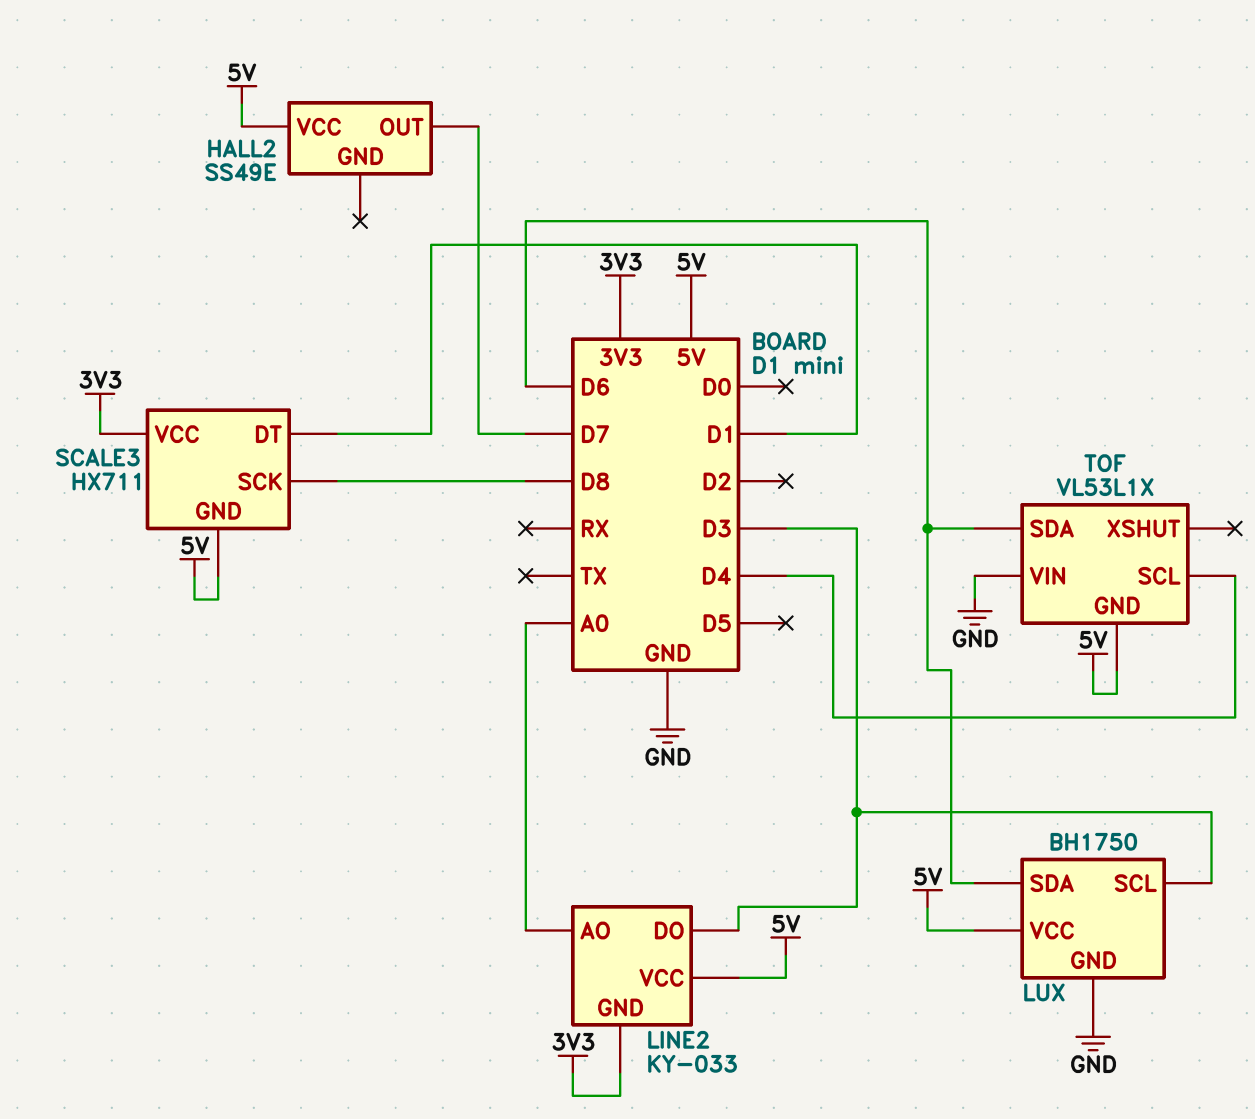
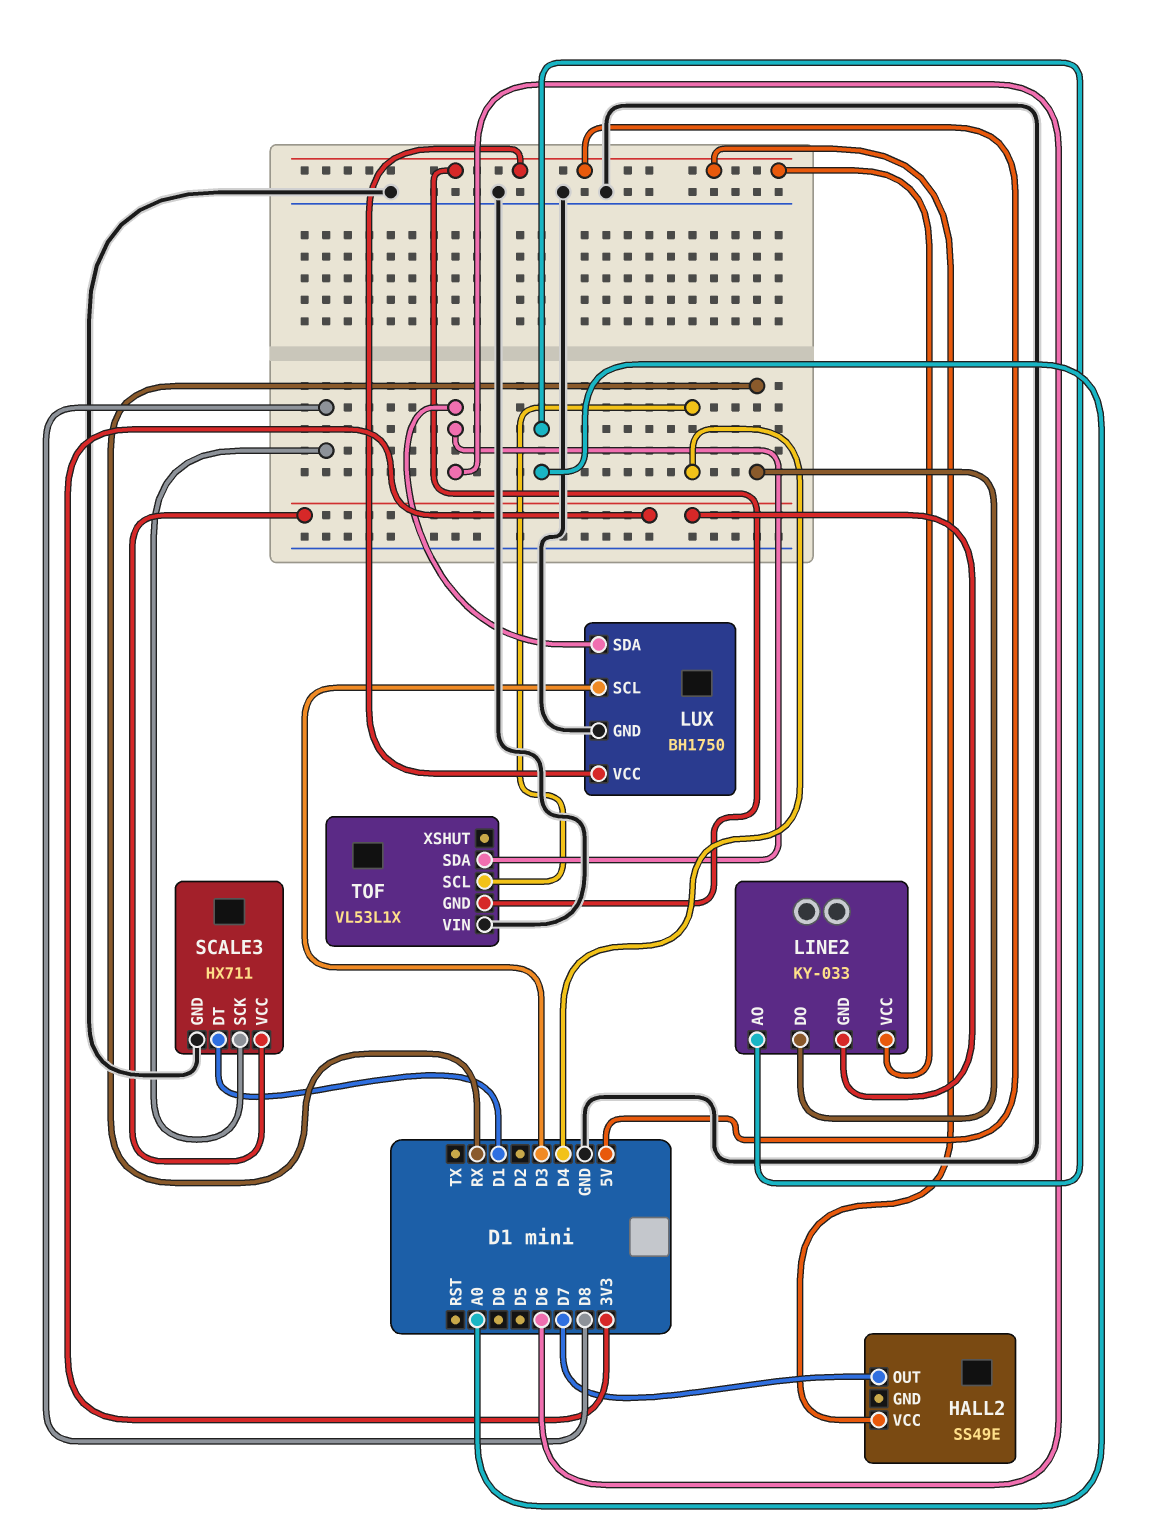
LINE2 pin DO: D3 -> RX
SCALE3 pin GND: 5V -> GND

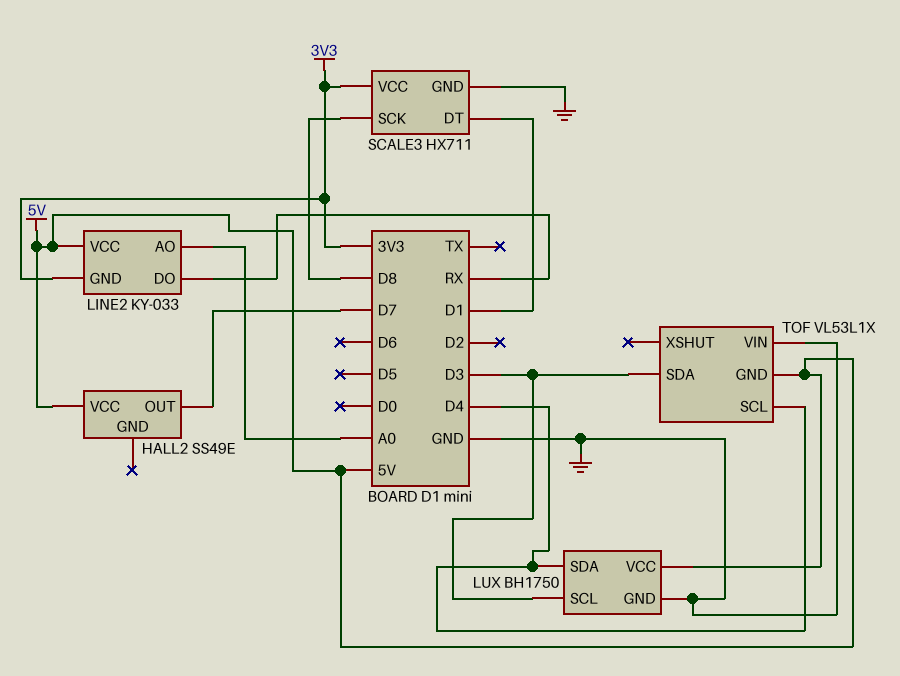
LUX pin SDA: D6 -> D4
TOF pin SDA: D6 -> D3

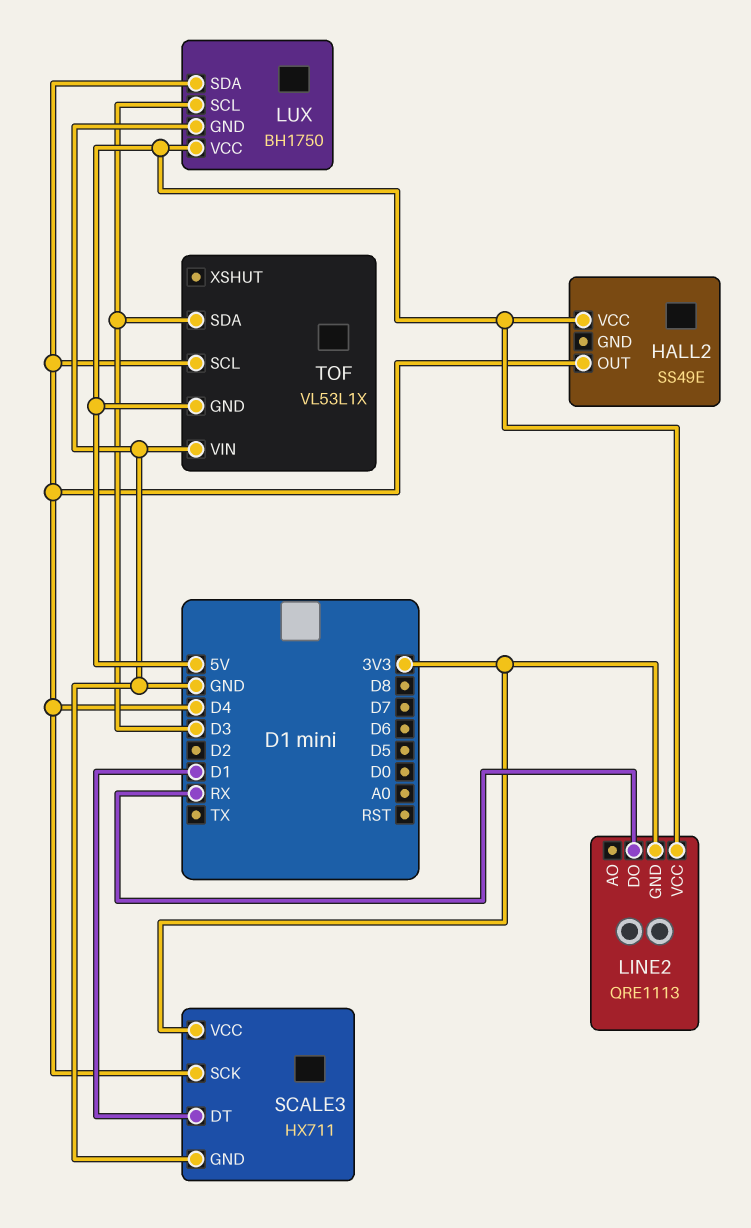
HALL2 pin OUT: D7 -> D4
LINE2: KY-033 -> QRE1113
LINE2 pin AO: A0 -> none
SCALE3 pin SCK: D8 -> D4

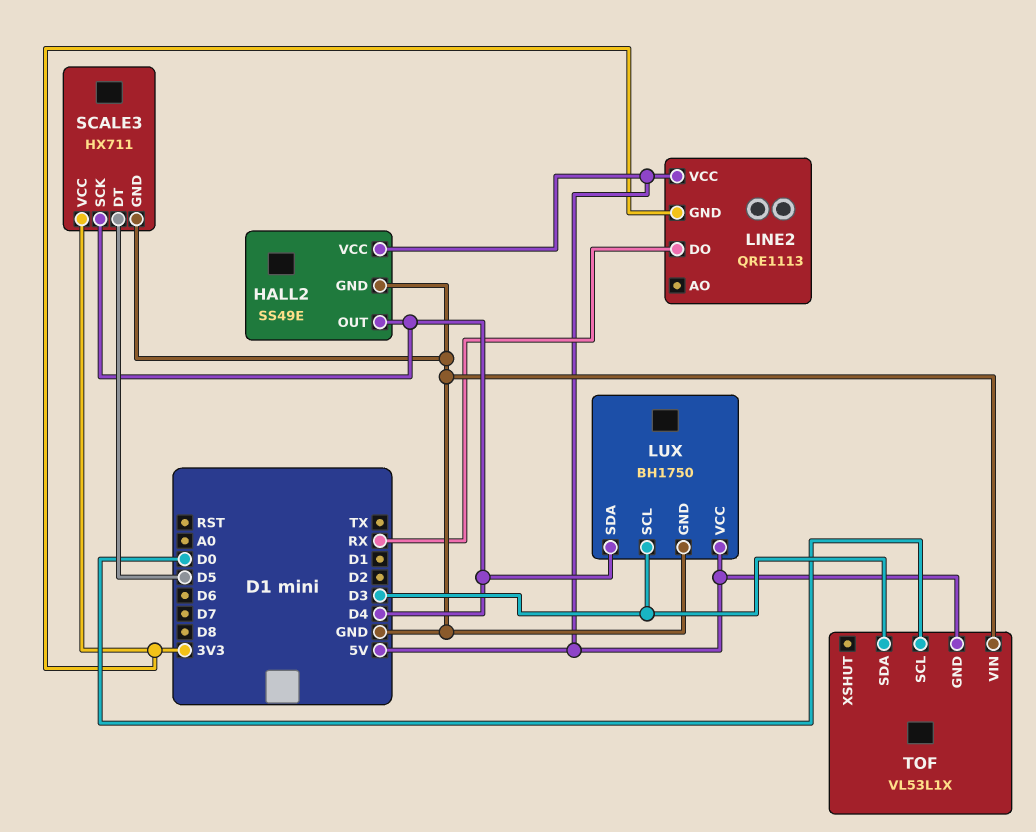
HALL2 pin GND: none -> GND
SCALE3 pin DT: D1 -> D5
TOF pin SCL: D4 -> D0

